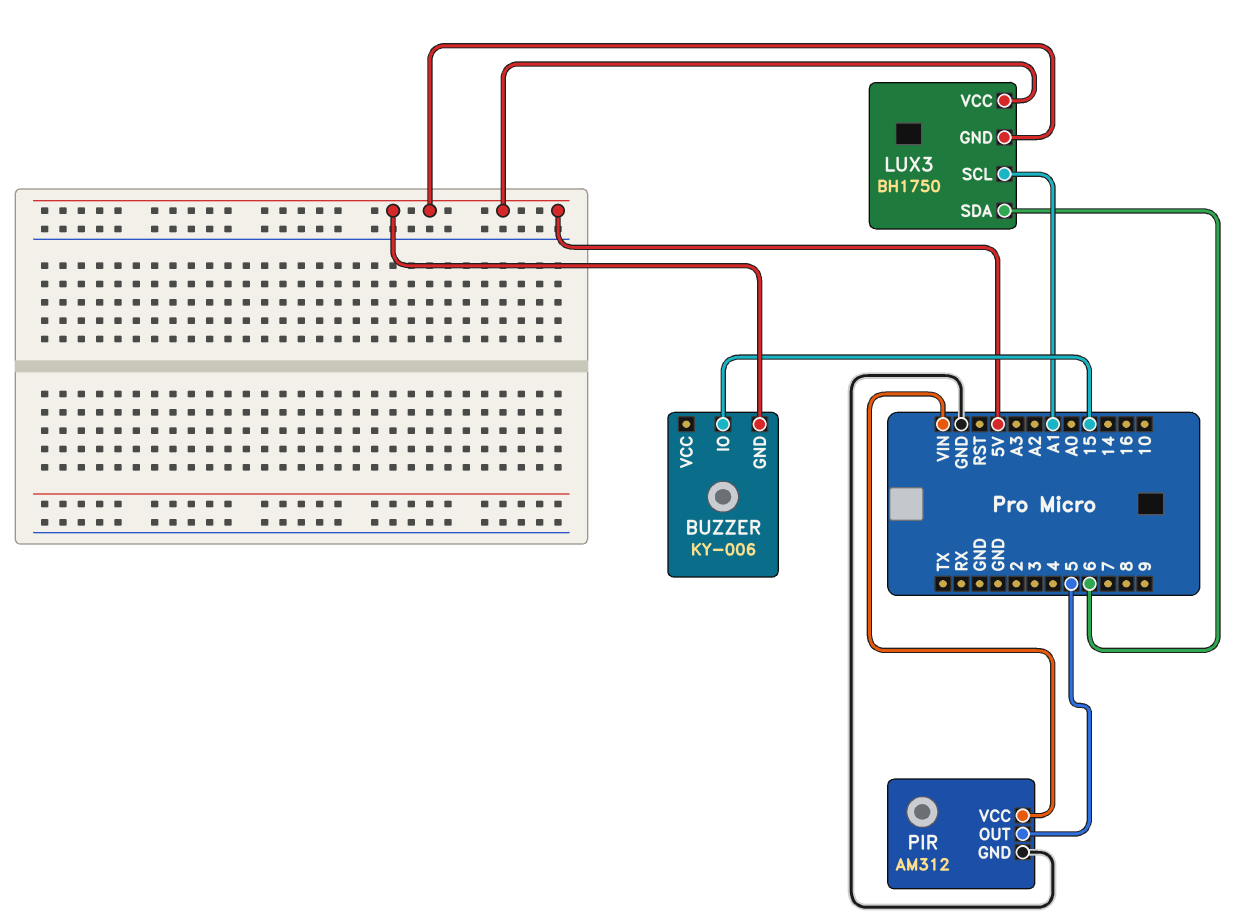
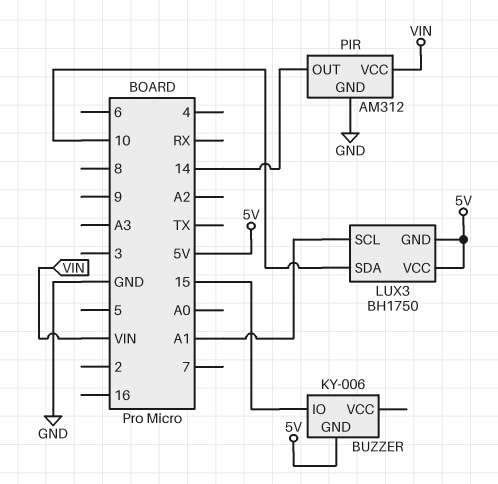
LUX3 pin SDA: 6 -> 10
PIR pin OUT: 5 -> 14

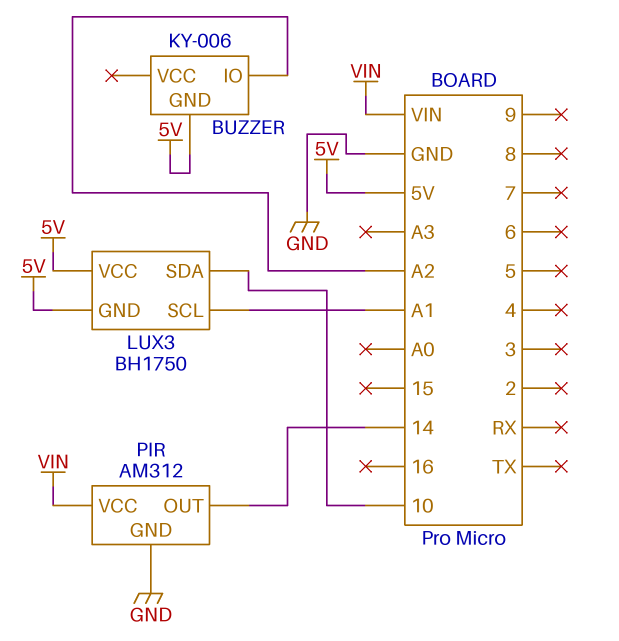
BUZZER pin IO: 15 -> A2

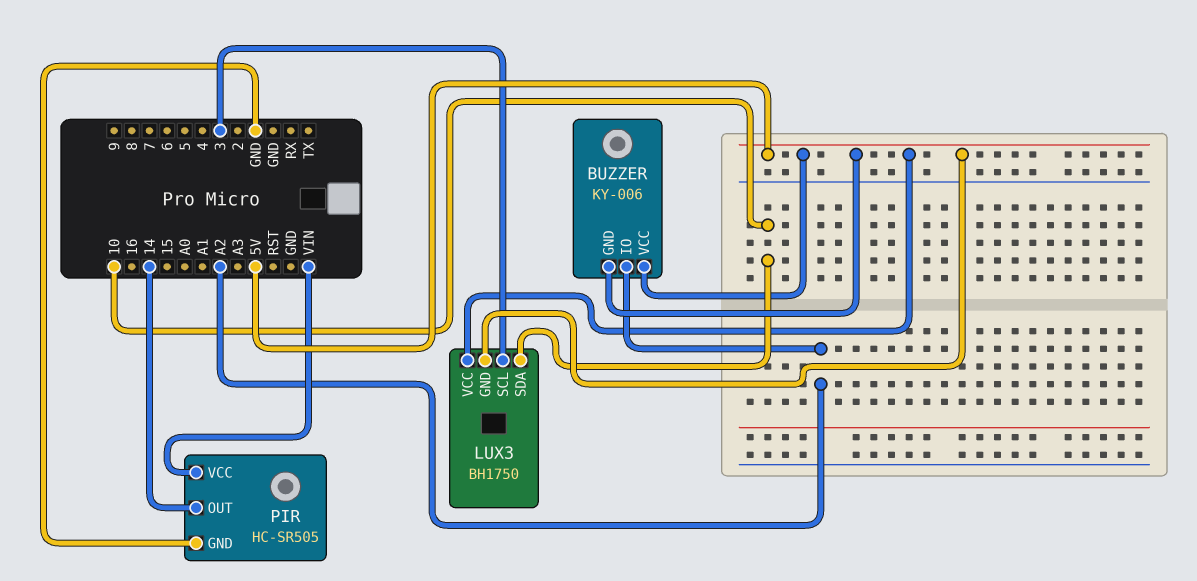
BUZZER pin VCC: none -> 5V
LUX3 pin SCL: A1 -> 3
PIR: AM312 -> HC-SR505

